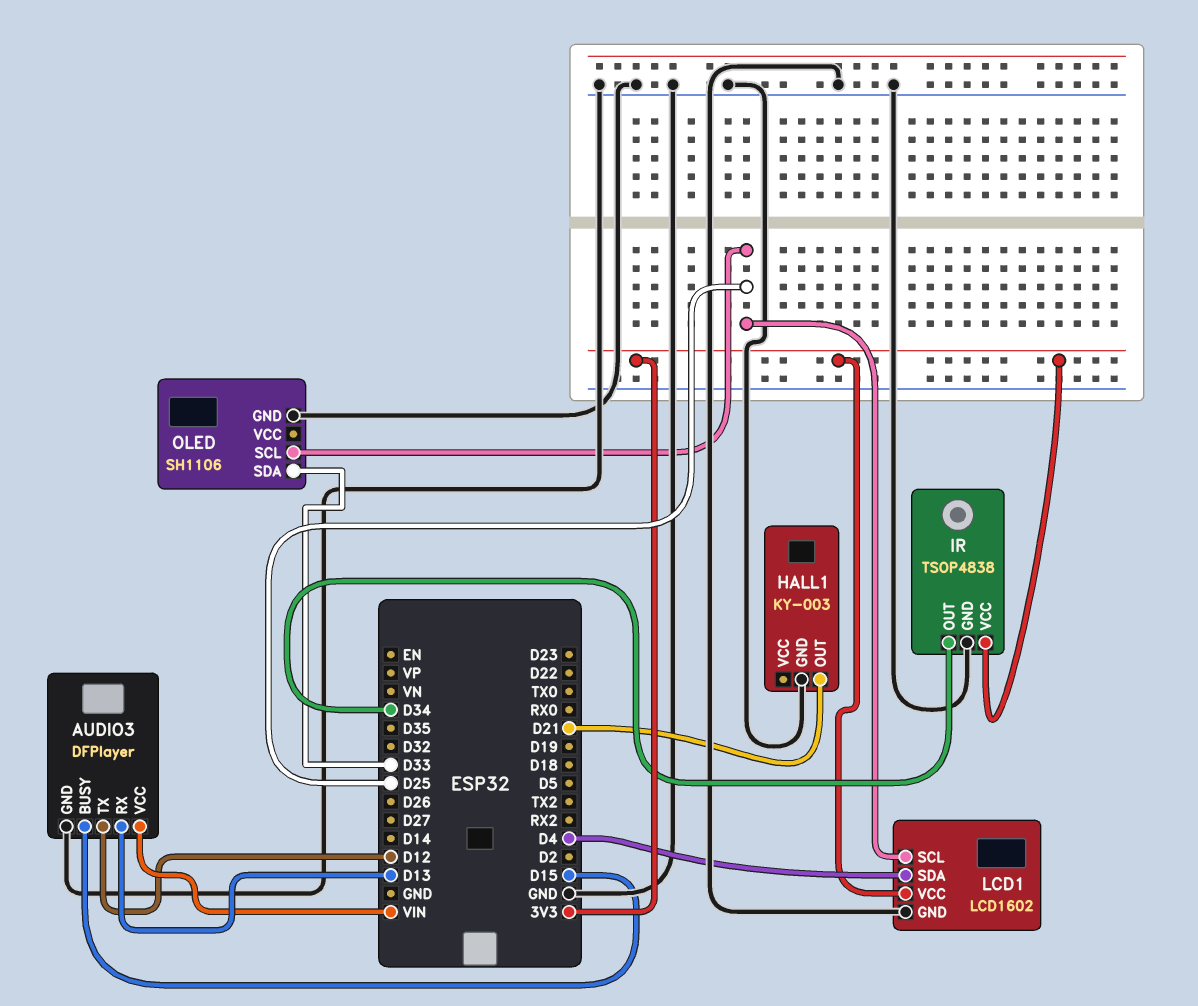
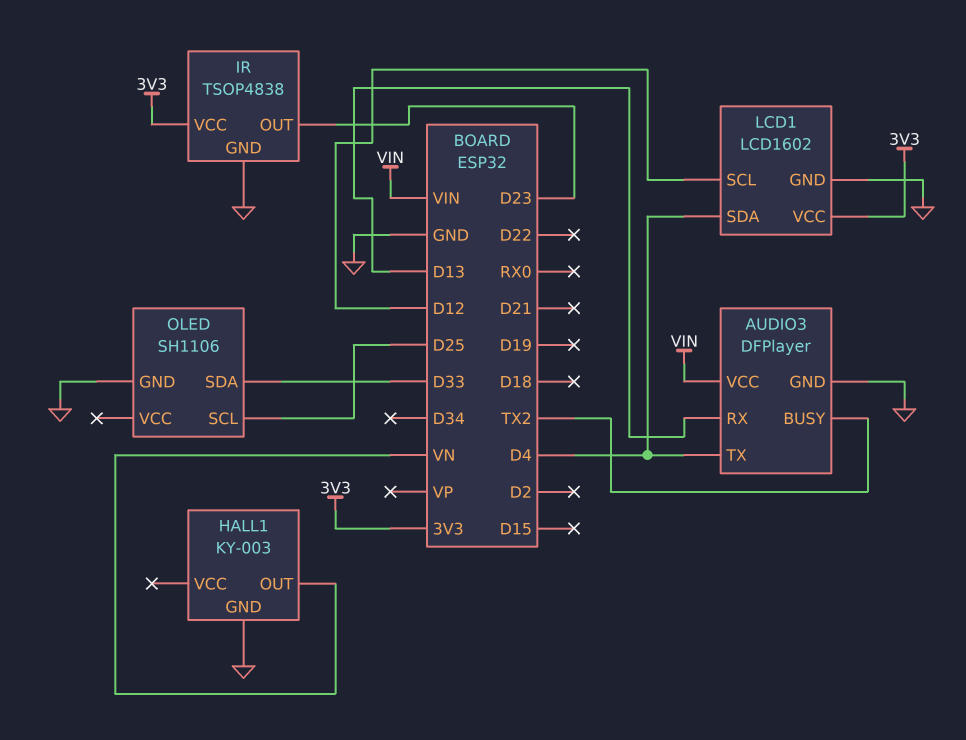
AUDIO3 pin BUSY: D15 -> TX2
AUDIO3 pin TX: D12 -> D4
HALL1 pin OUT: D21 -> VN
IR pin OUT: D34 -> D23
LCD1 pin SCL: D25 -> D12

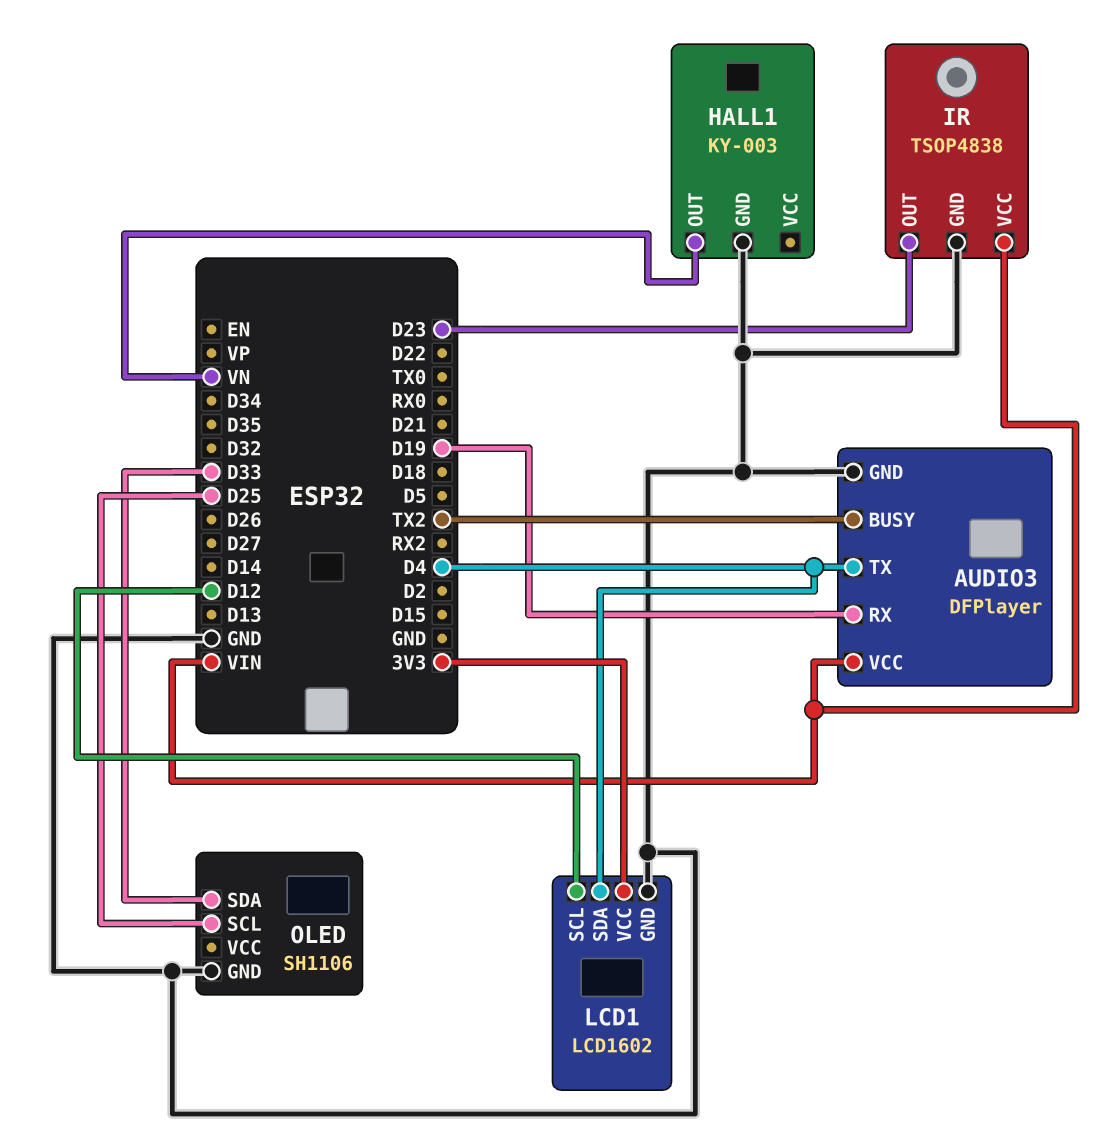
AUDIO3 pin RX: D13 -> D19
IR pin VCC: 3V3 -> VIN

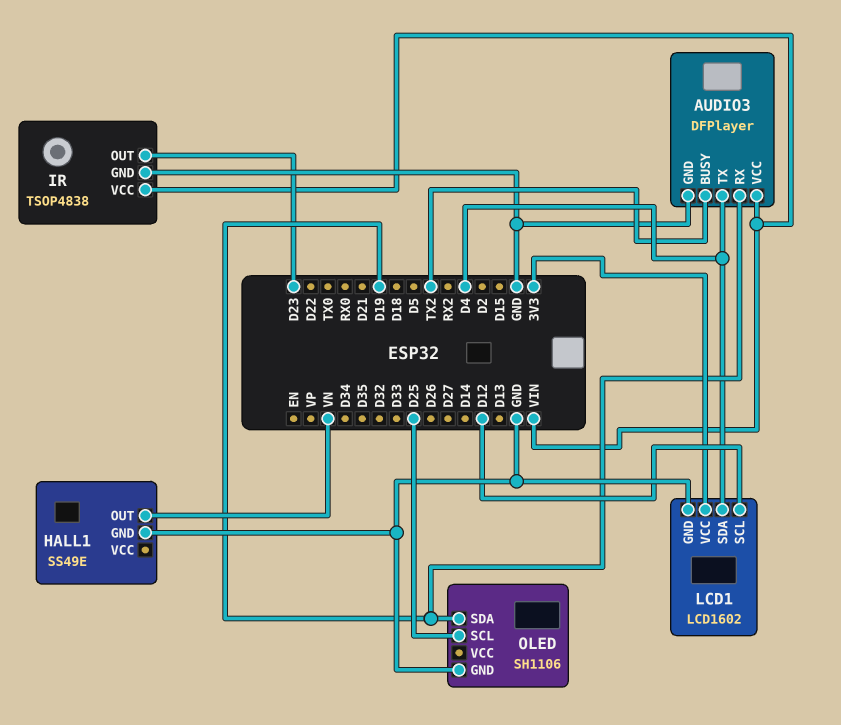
HALL1: KY-003 -> SS49E
OLED pin SDA: D33 -> D19

